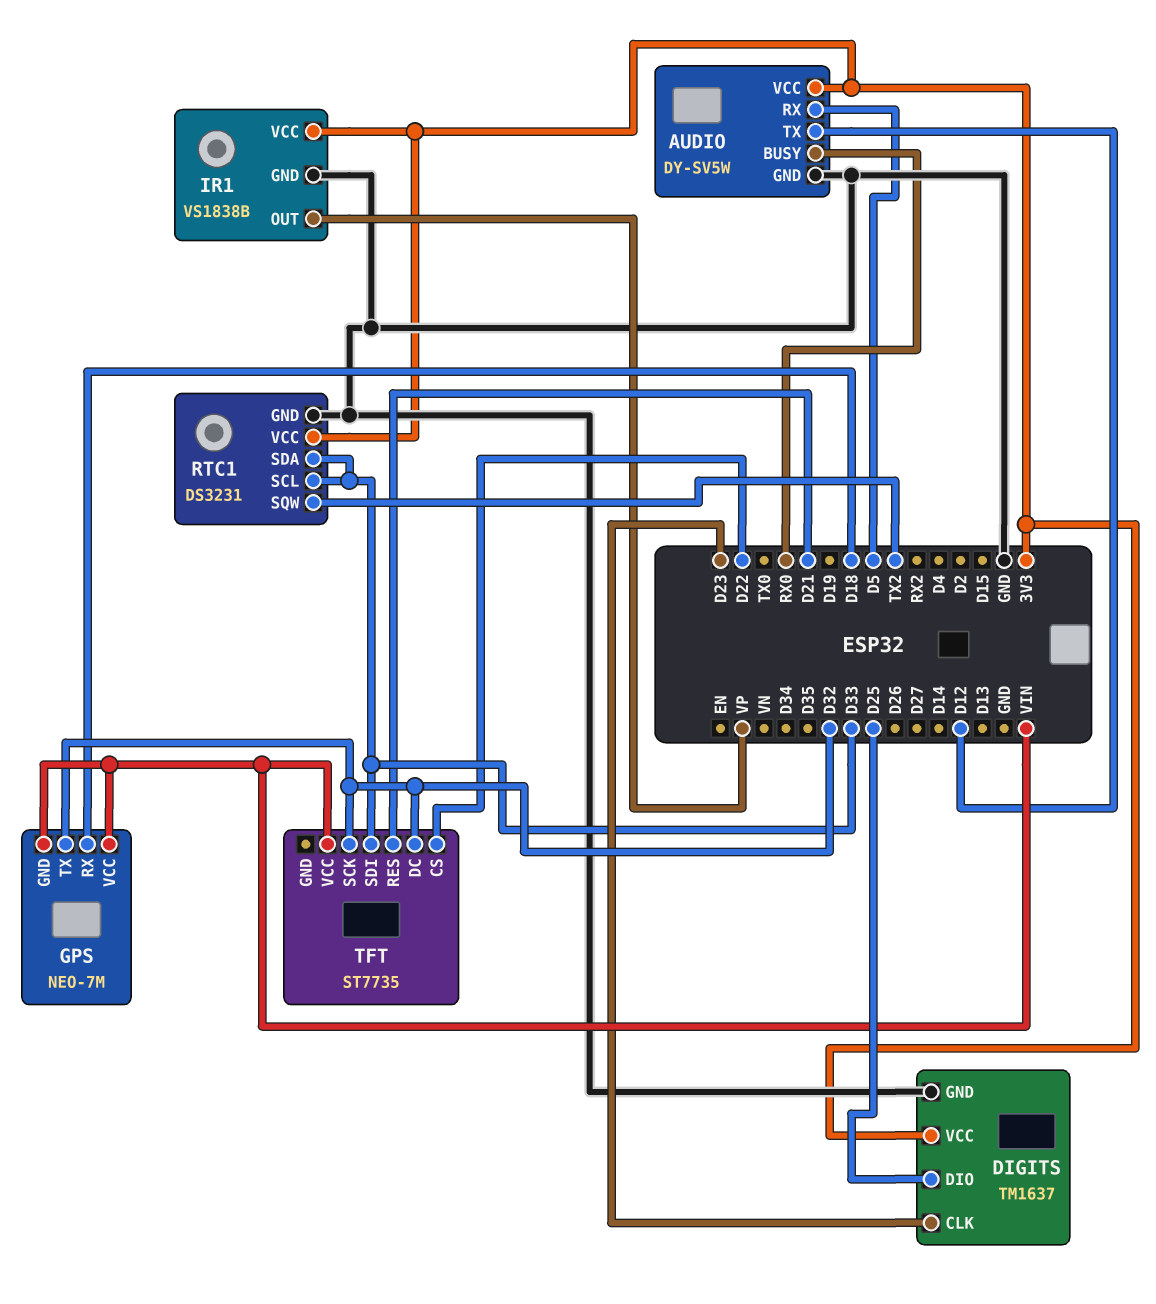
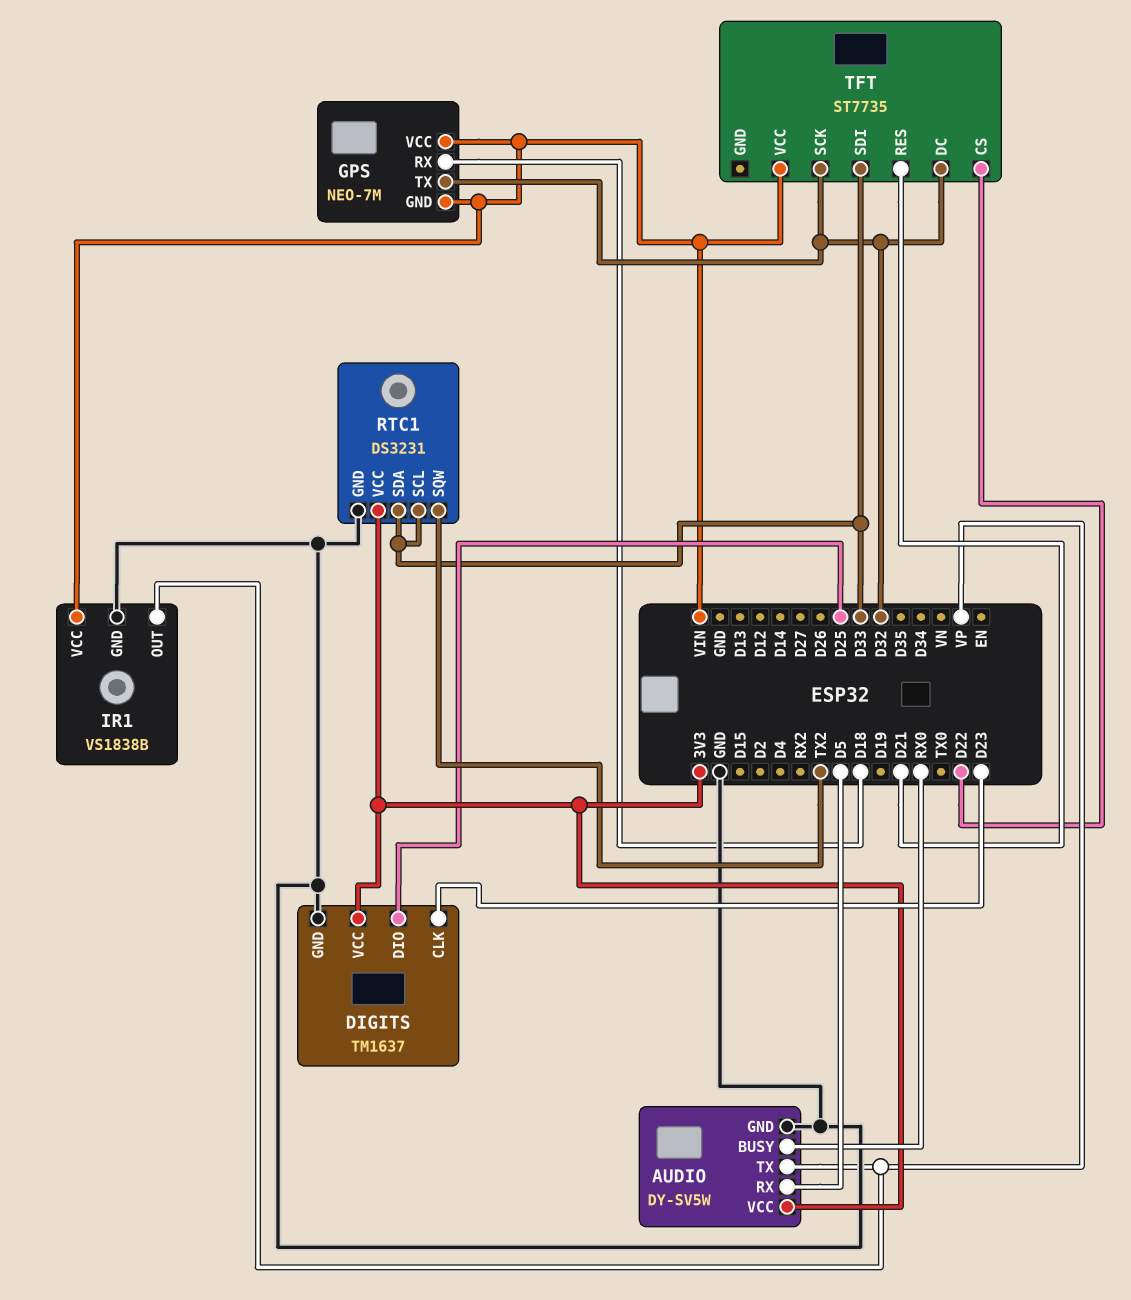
AUDIO pin TX: D12 -> VP
IR1 pin VCC: 3V3 -> VIN

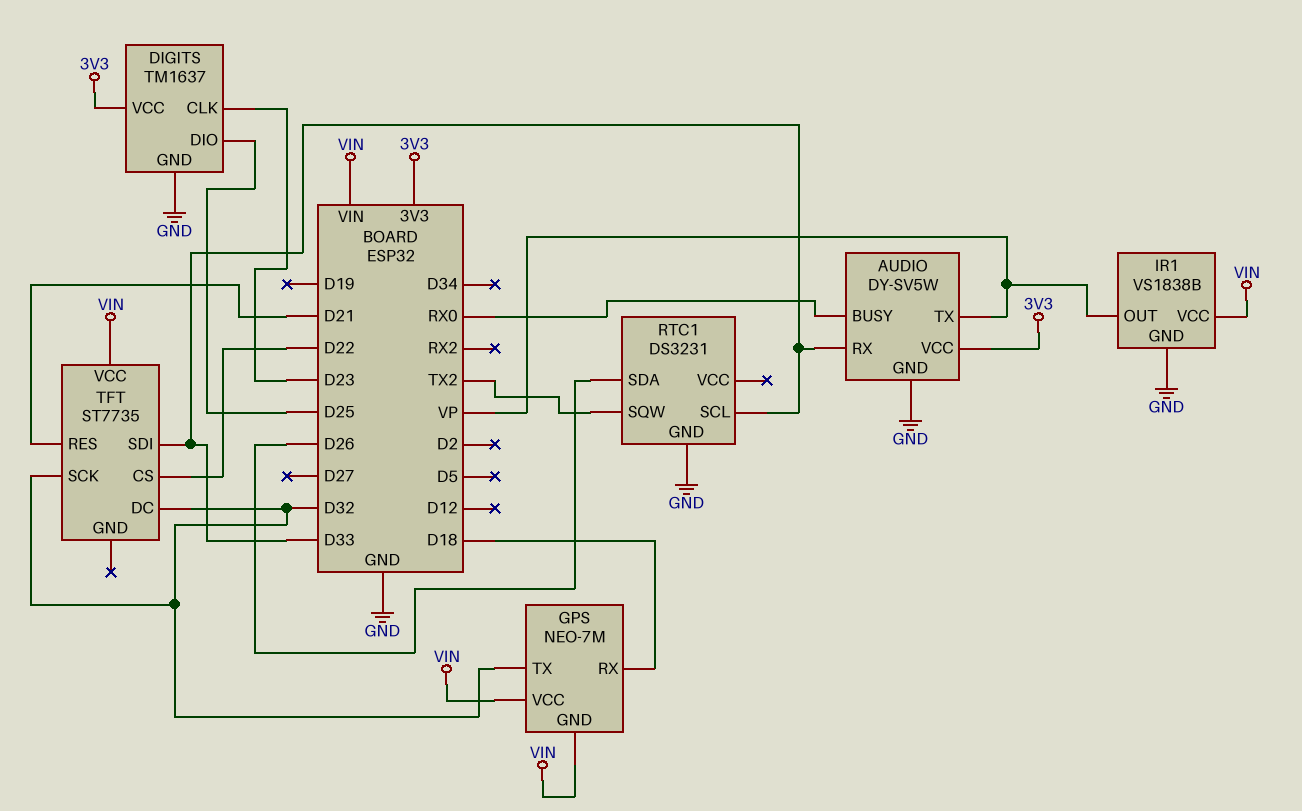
AUDIO pin RX: D5 -> D33
RTC1 pin SDA: D33 -> D26
RTC1 pin VCC: 3V3 -> none

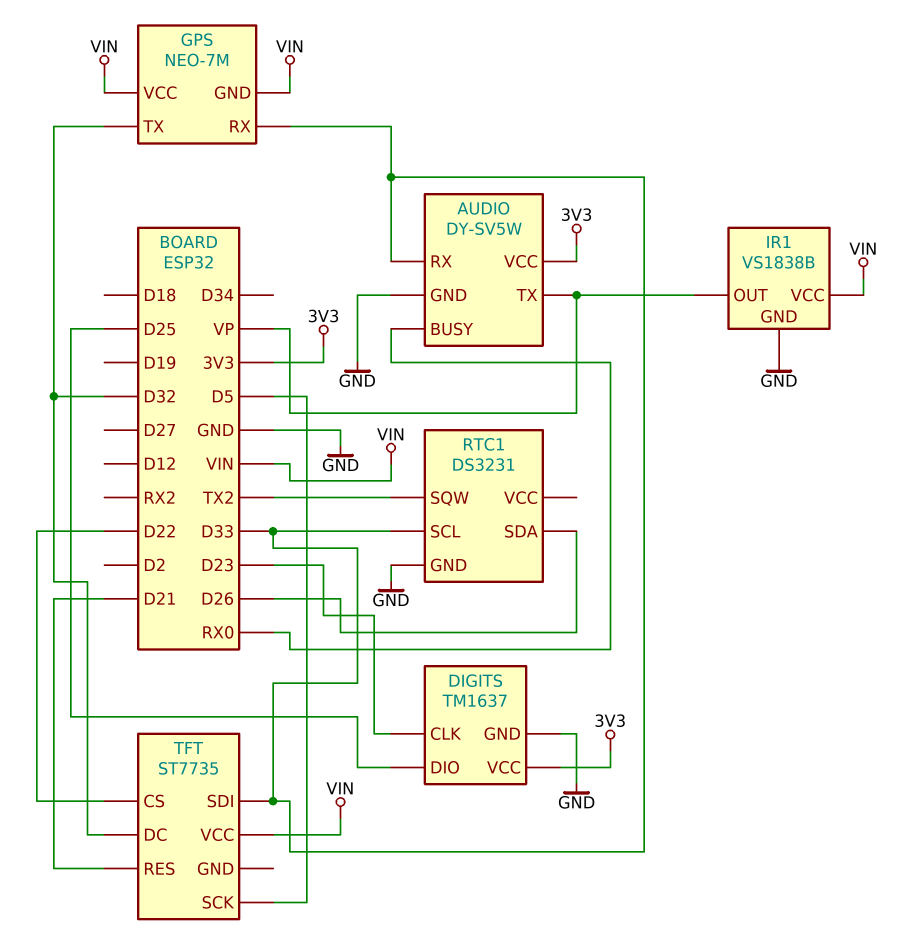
GPS pin RX: D18 -> D33
TFT pin SCK: D32 -> D5

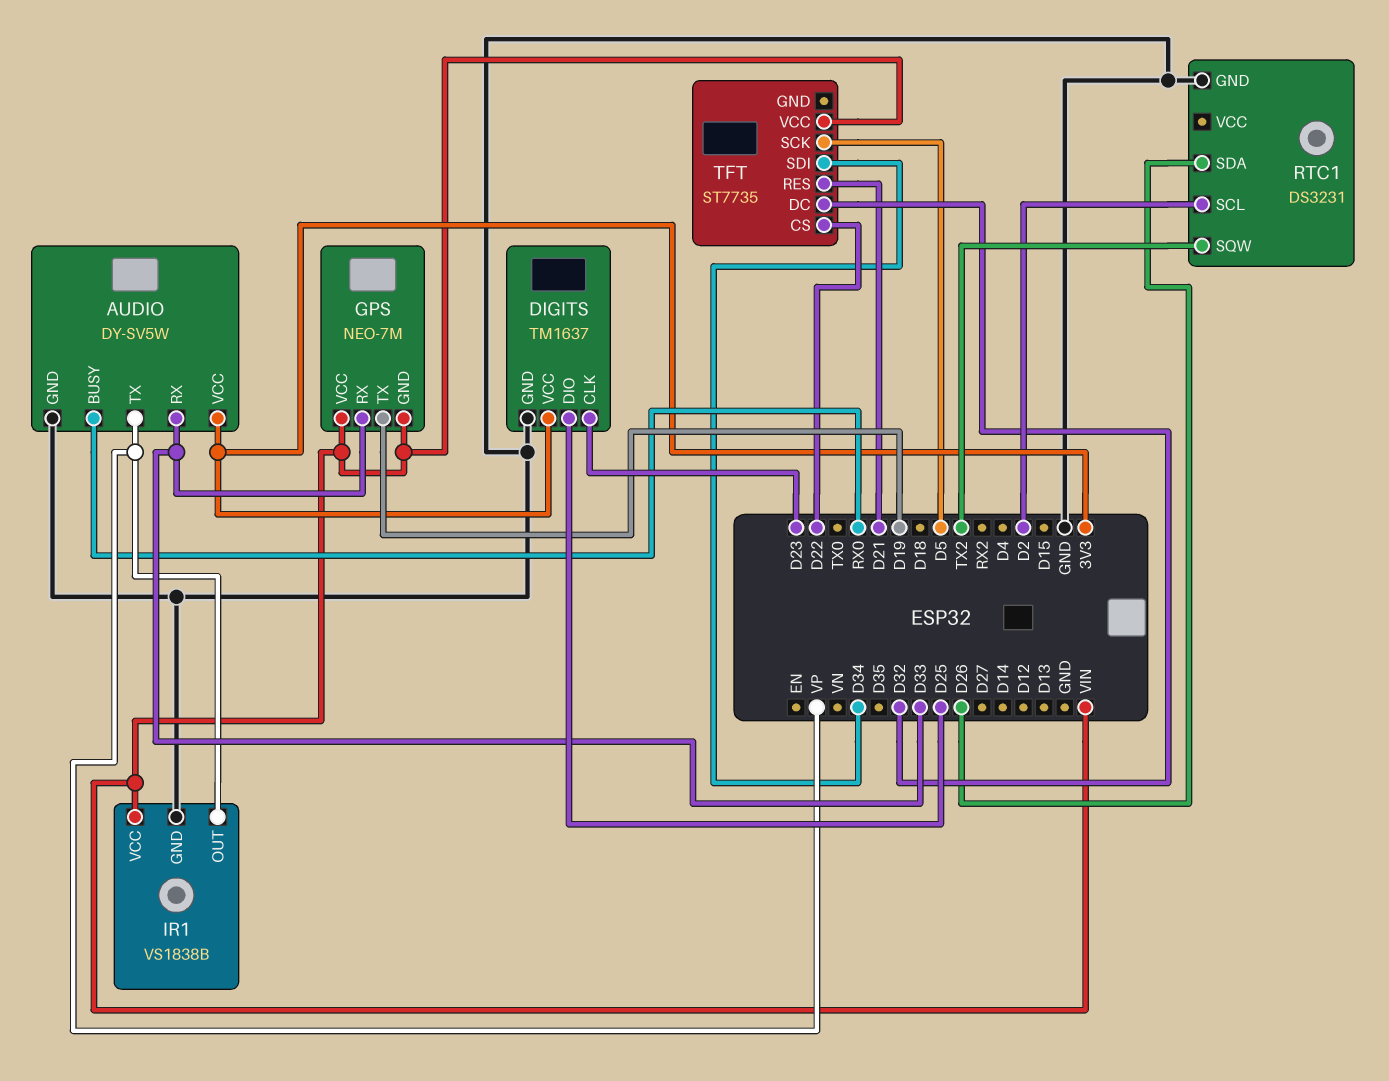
GPS pin TX: D32 -> D19
RTC1 pin SCL: D33 -> D2
TFT pin SDI: D33 -> D34

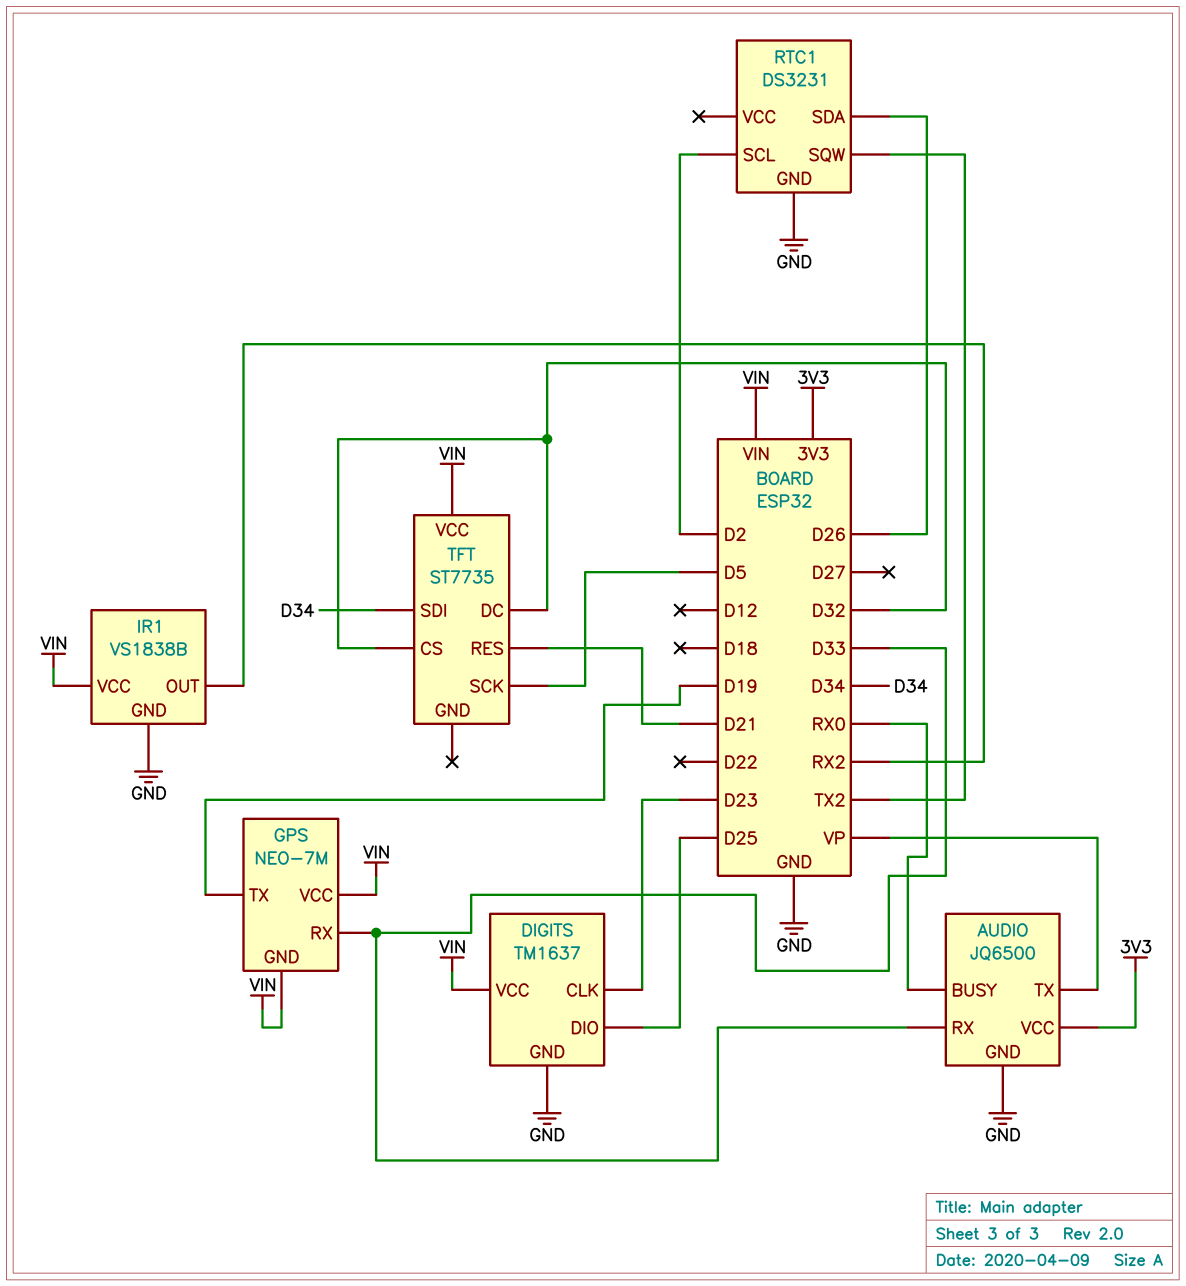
AUDIO: DY-SV5W -> JQ6500
DIGITS pin VCC: 3V3 -> VIN
IR1 pin OUT: VP -> RX2
TFT pin CS: D22 -> D32

